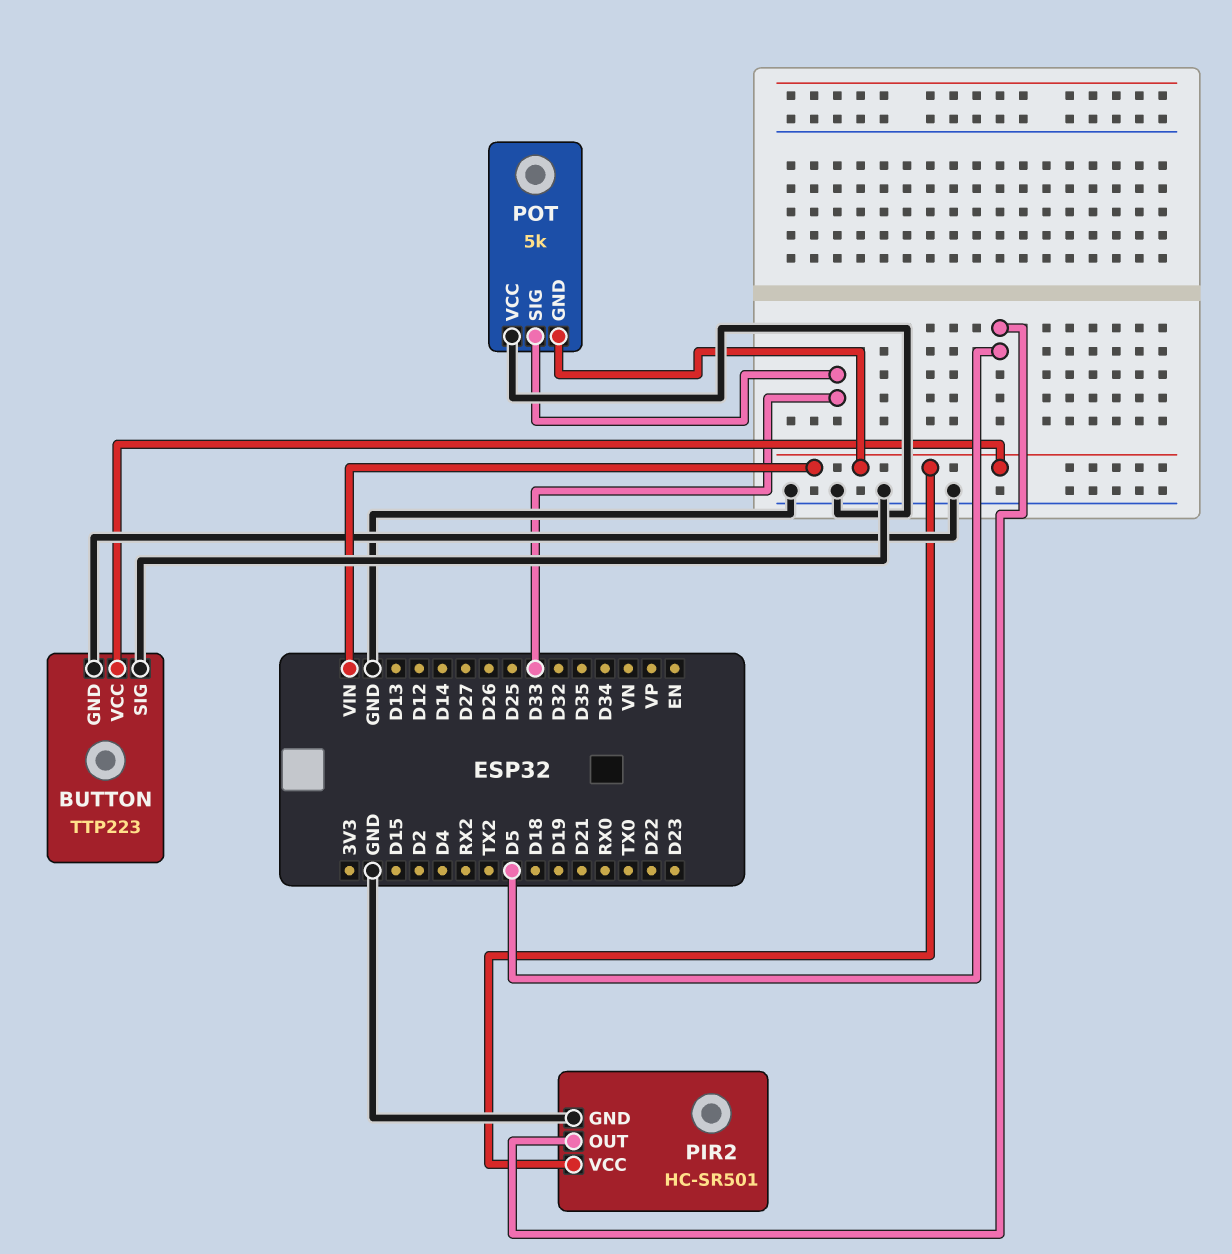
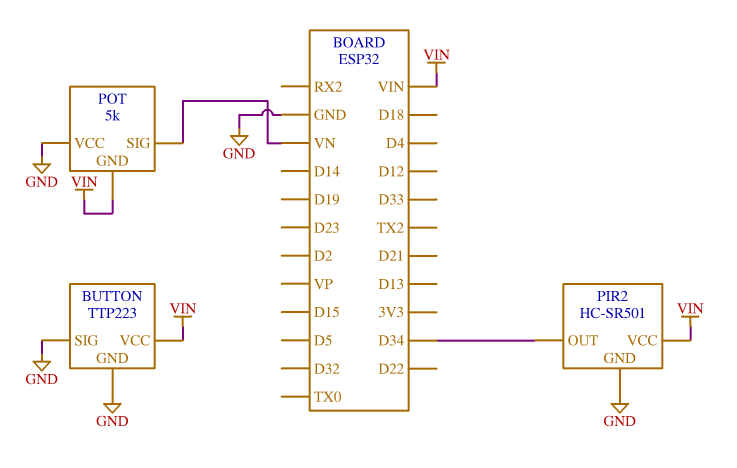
PIR2 pin OUT: D5 -> D34
POT pin SIG: D33 -> VN

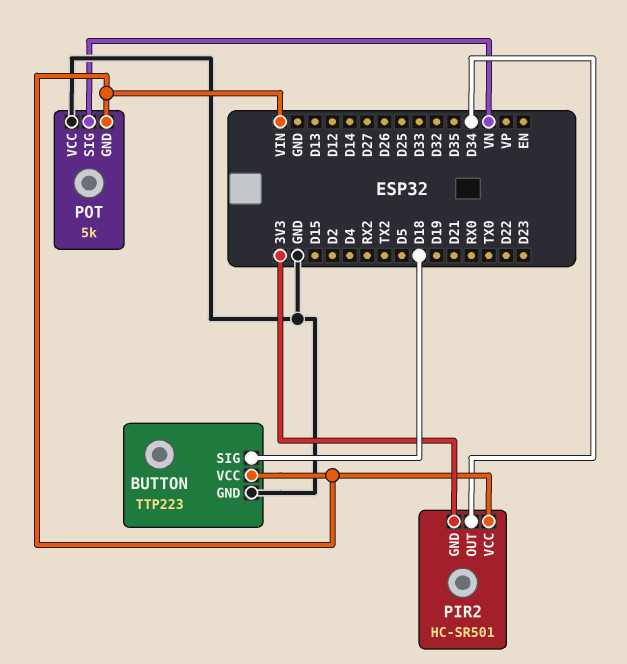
BUTTON pin SIG: GND -> D18
PIR2 pin GND: GND -> 3V3

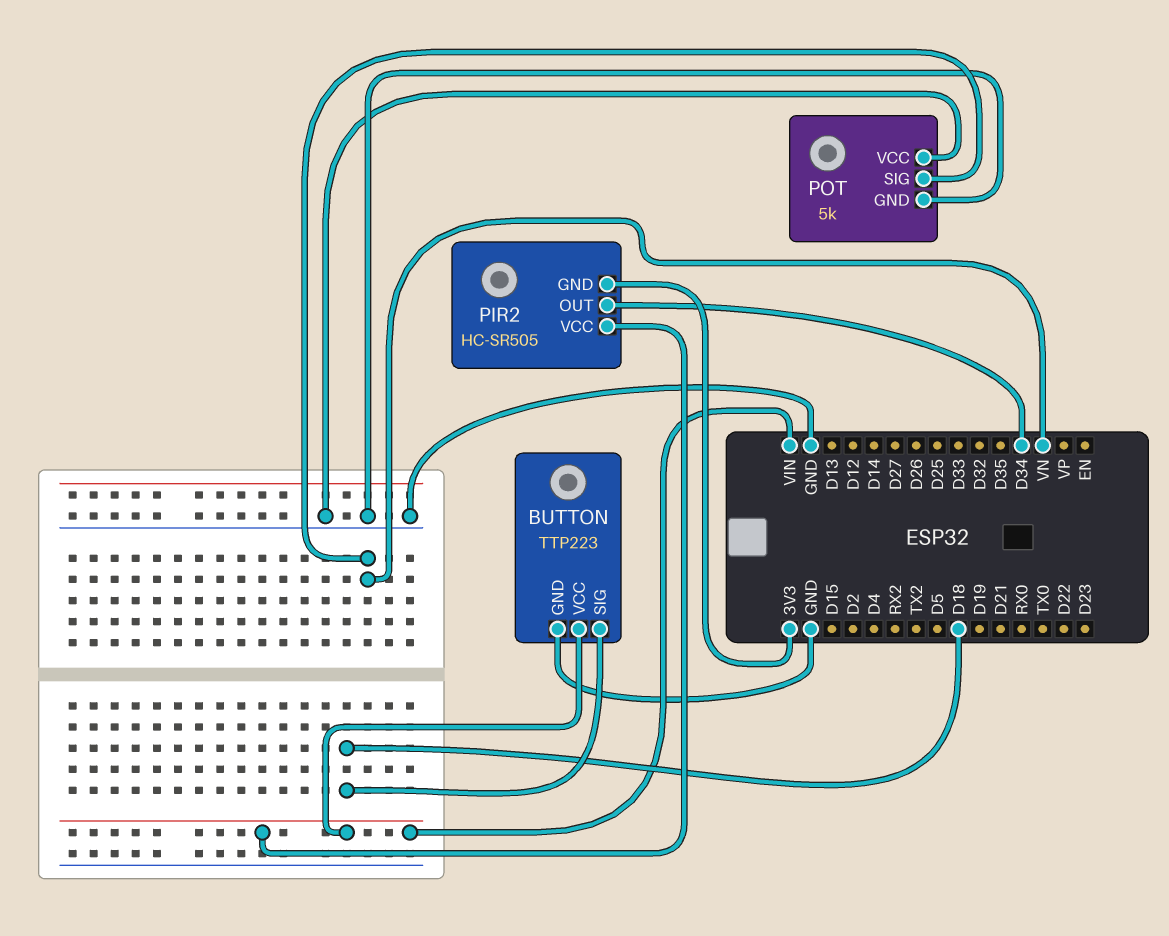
PIR2: HC-SR501 -> HC-SR505
POT pin GND: VIN -> GND

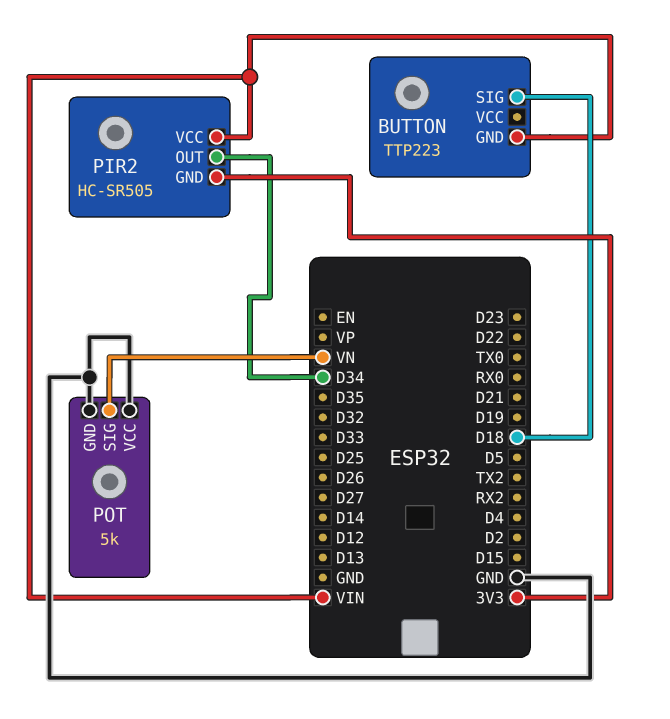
BUTTON pin GND: GND -> VIN
BUTTON pin VCC: VIN -> none

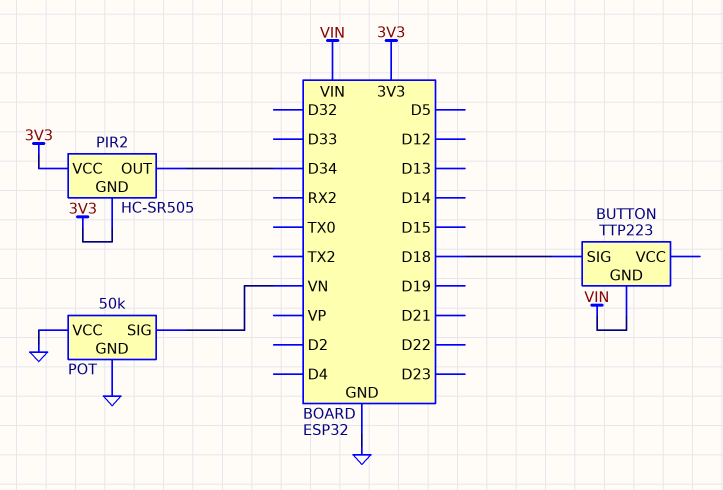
PIR2 pin VCC: VIN -> 3V3
POT: 5k -> 50k

